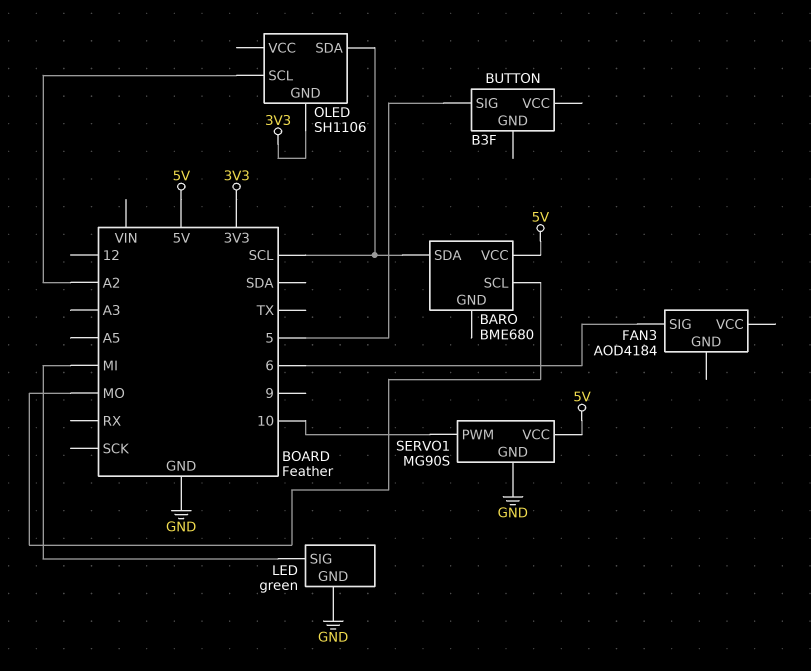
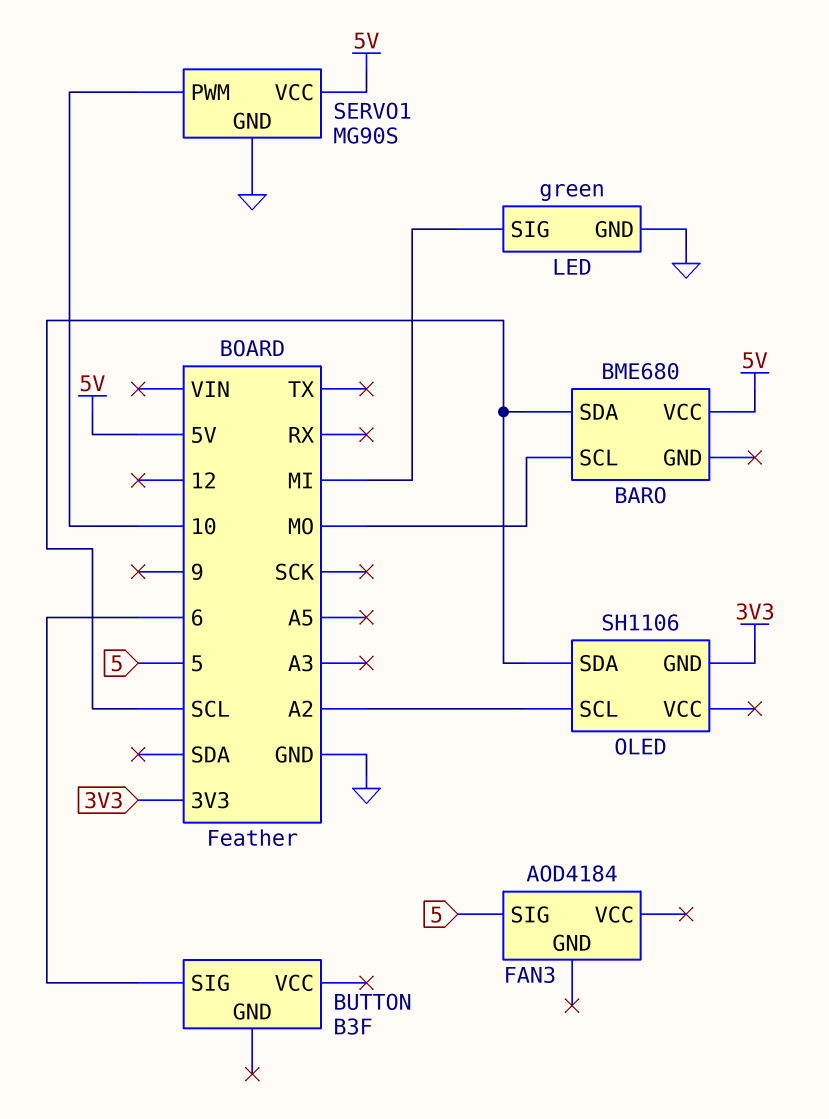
BUTTON pin SIG: 5 -> 6
FAN3 pin SIG: 6 -> 5

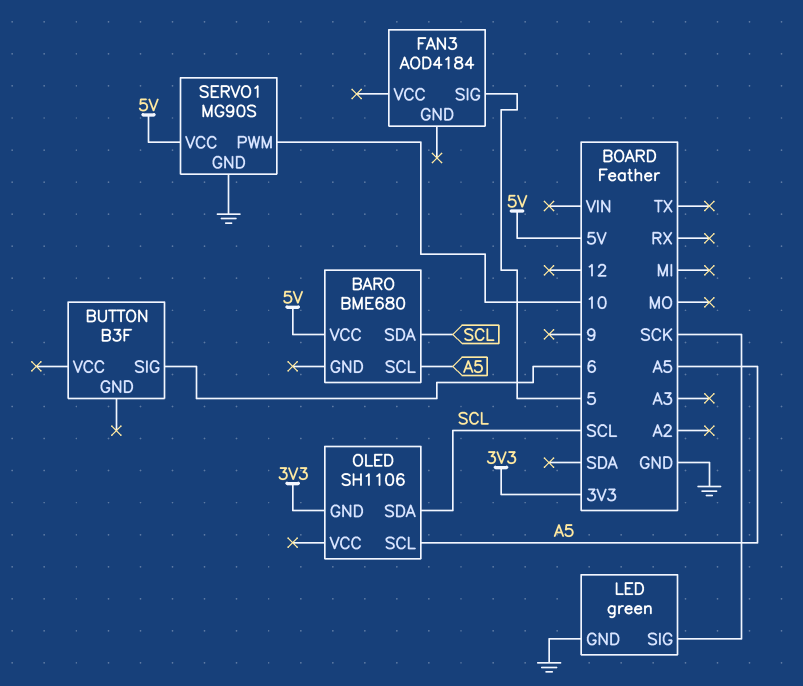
BARO pin SCL: MO -> A5
LED pin SIG: MI -> SCK
OLED pin SCL: A2 -> A5

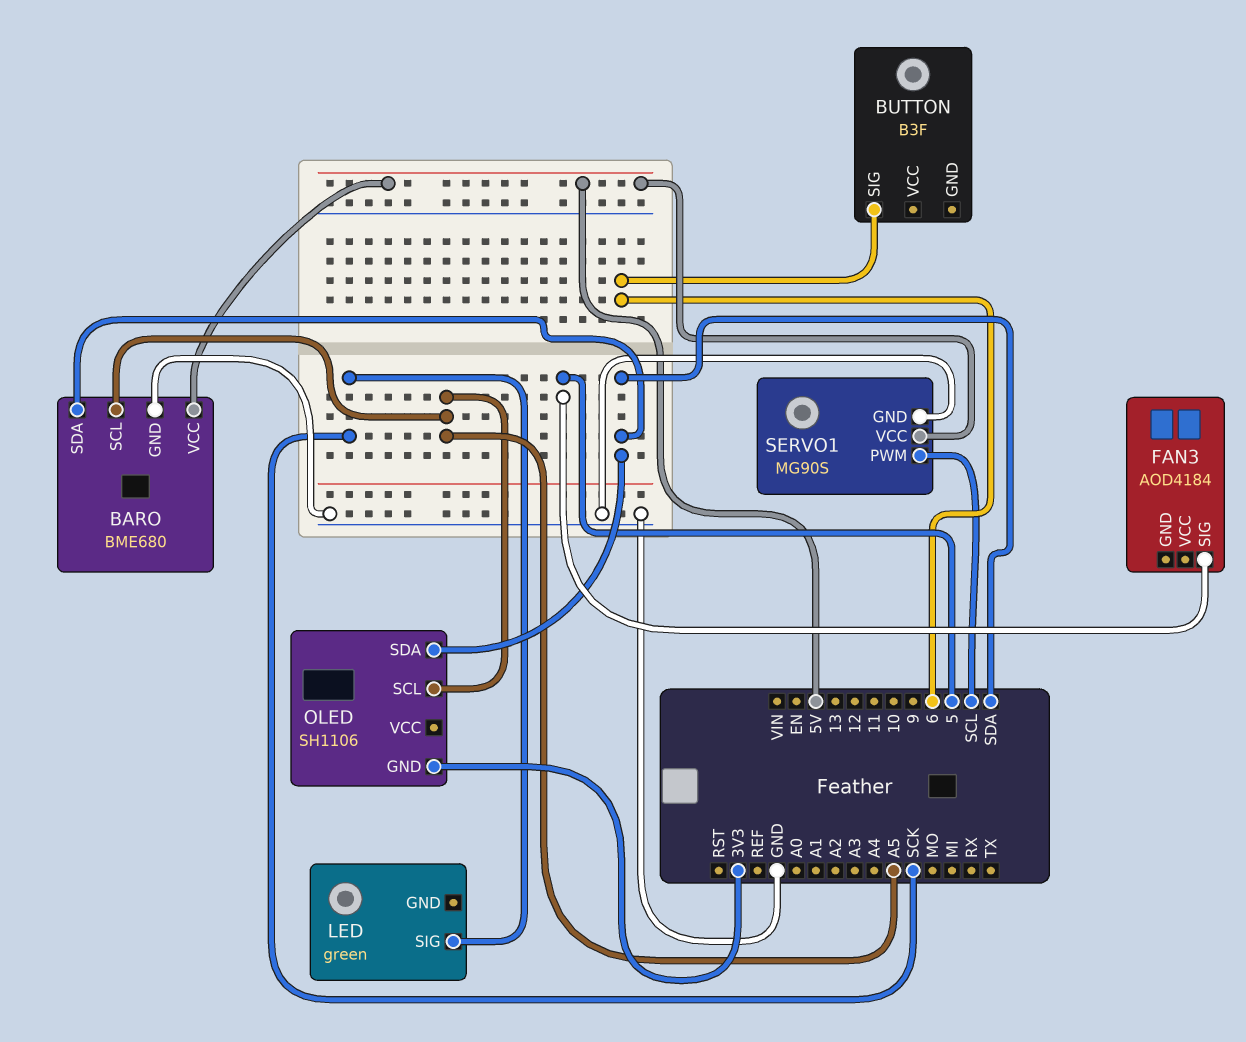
BARO pin GND: none -> GND
BARO pin SDA: SCL -> SDA
LED pin GND: GND -> none
OLED pin SDA: SCL -> SDA
SERVO1 pin PWM: 10 -> SCL

